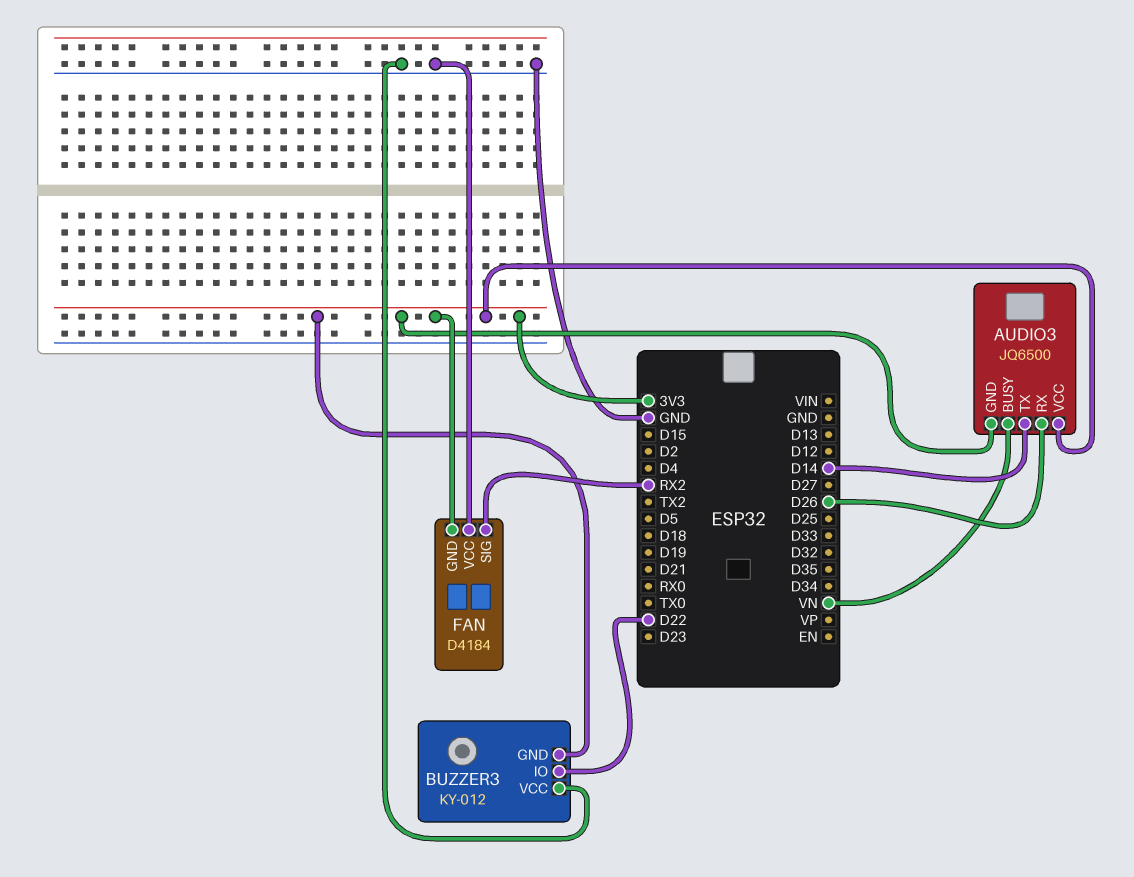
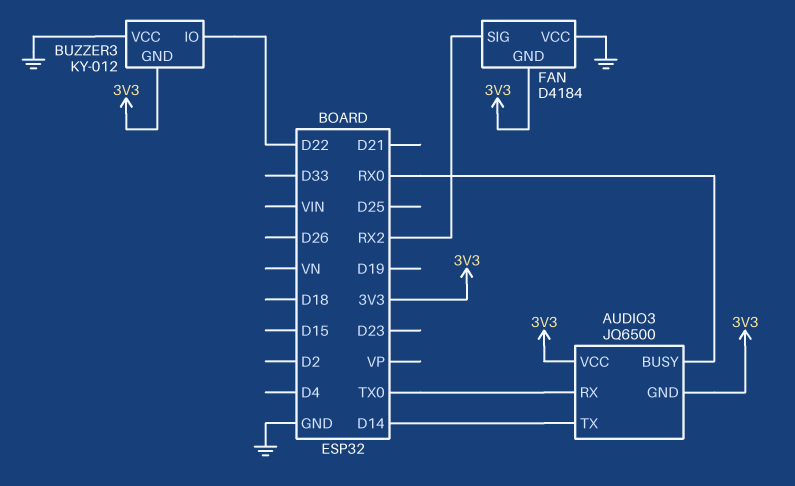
AUDIO3 pin BUSY: VN -> RX0
AUDIO3 pin RX: D26 -> TX0

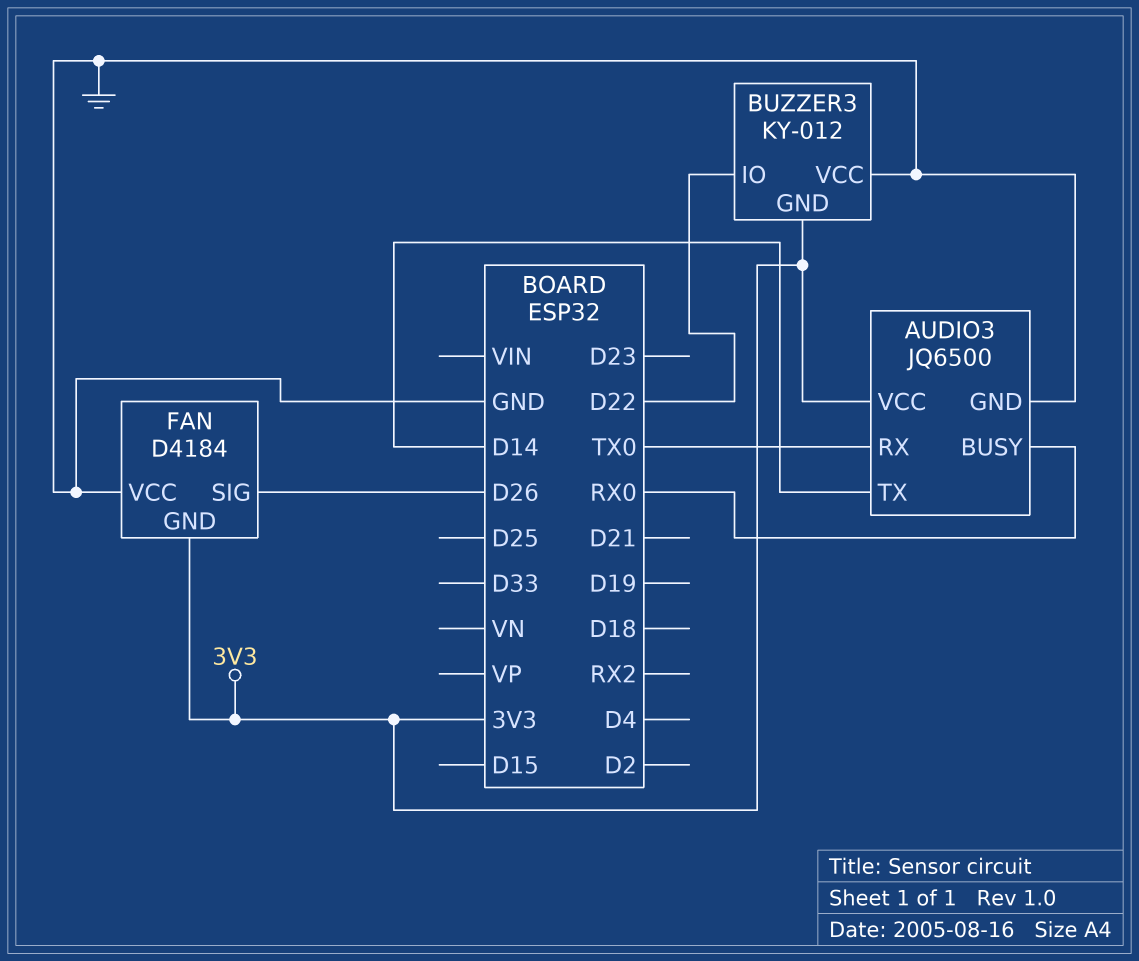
AUDIO3 pin GND: 3V3 -> GND
FAN pin SIG: RX2 -> D26

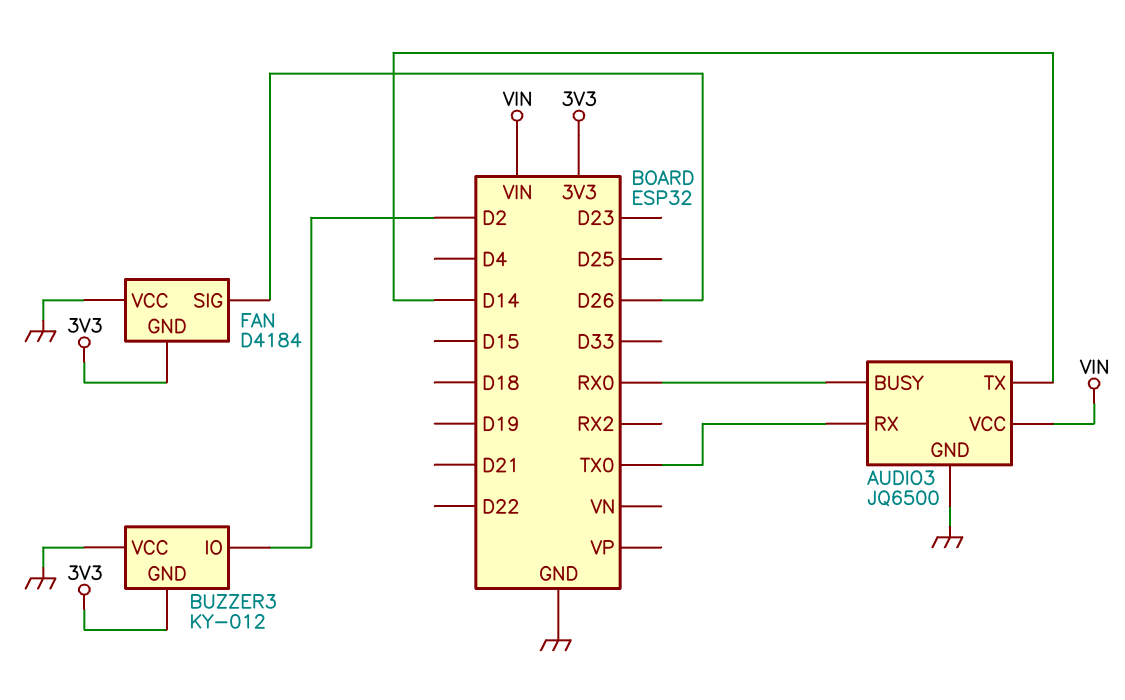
AUDIO3 pin VCC: 3V3 -> VIN
BUZZER3 pin IO: D22 -> D2

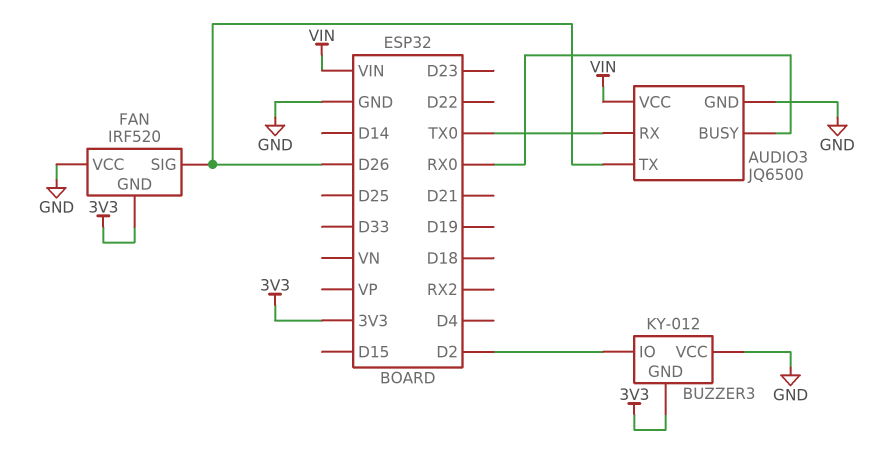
AUDIO3 pin TX: D14 -> D26
FAN: D4184 -> IRF520

